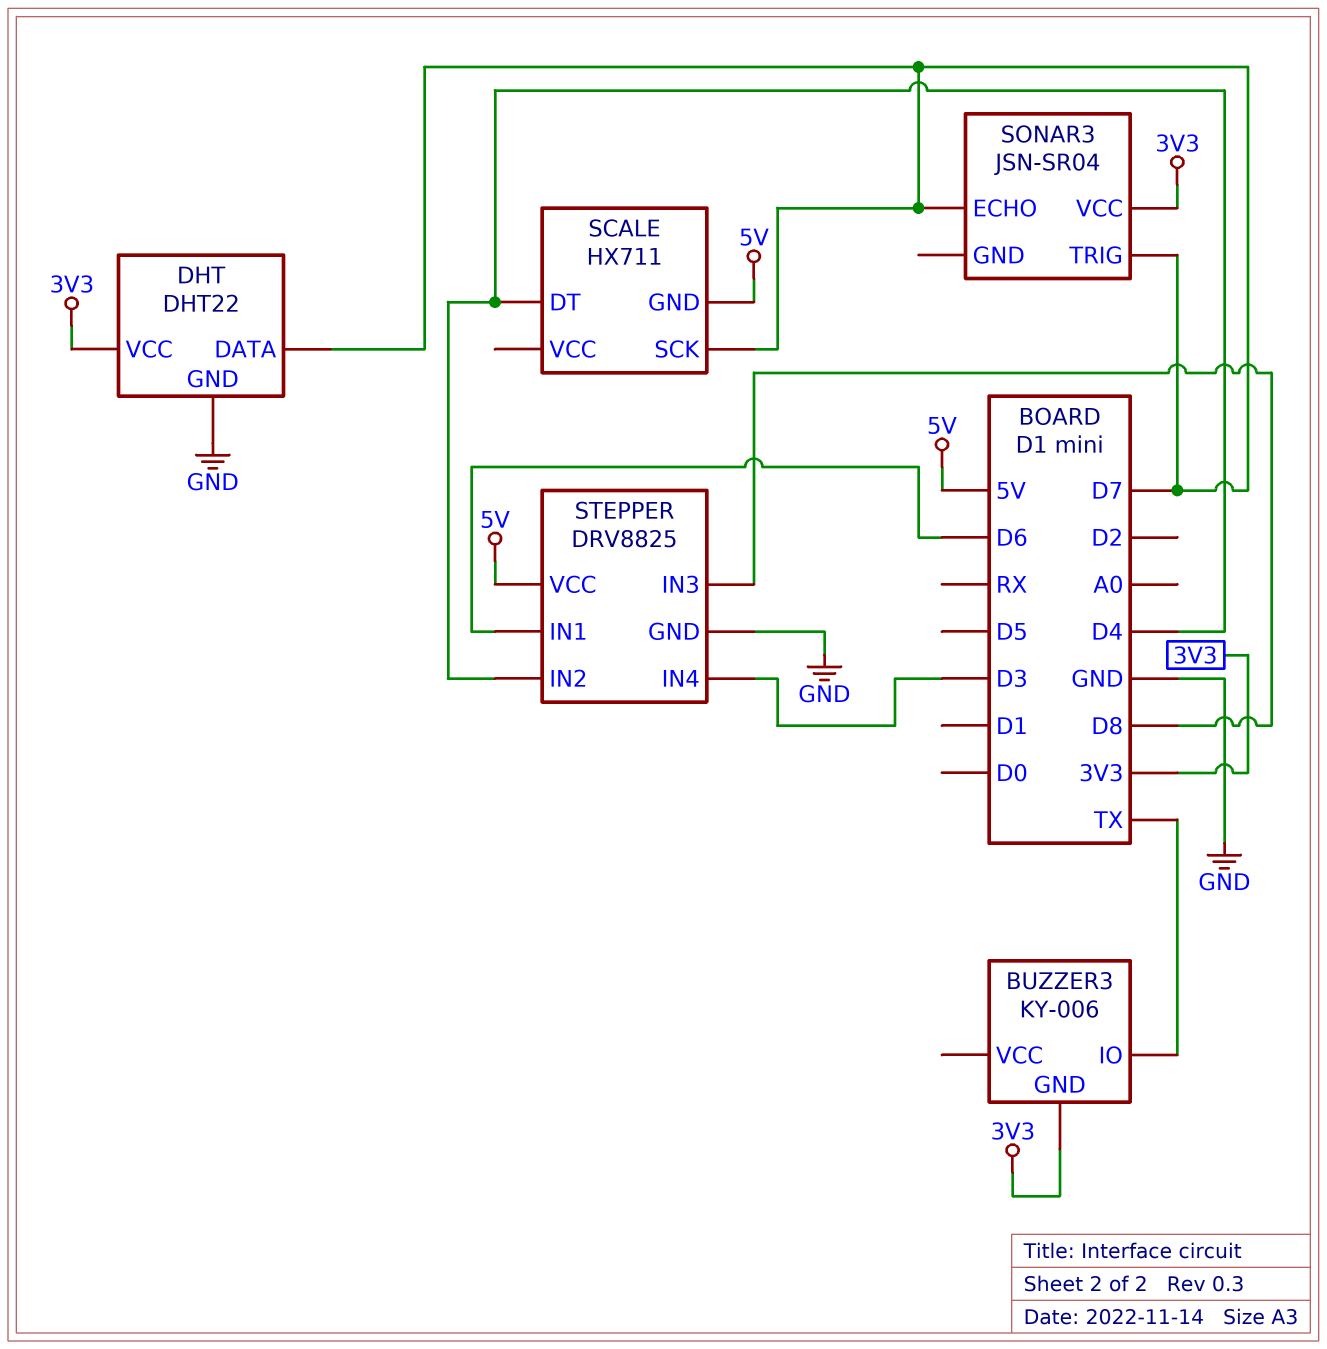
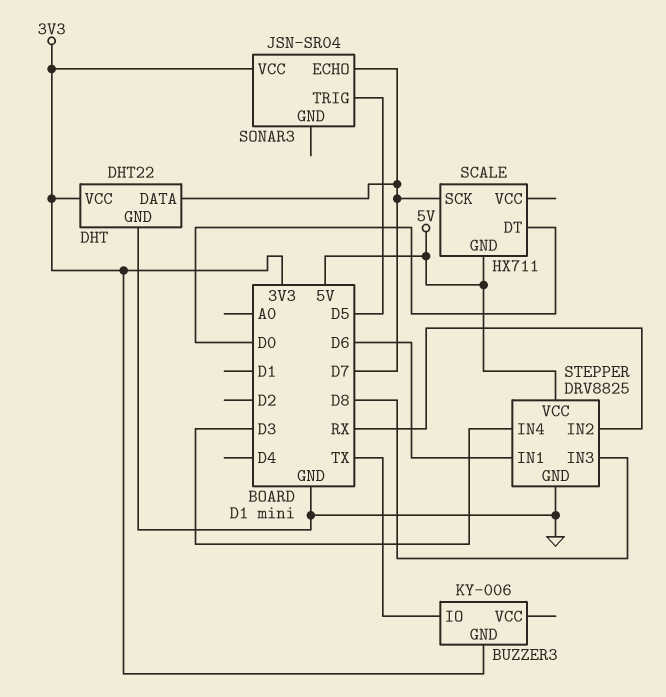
SCALE pin DT: D4 -> D0
SONAR3 pin TRIG: D7 -> D5
STEPPER pin IN2: D4 -> RX

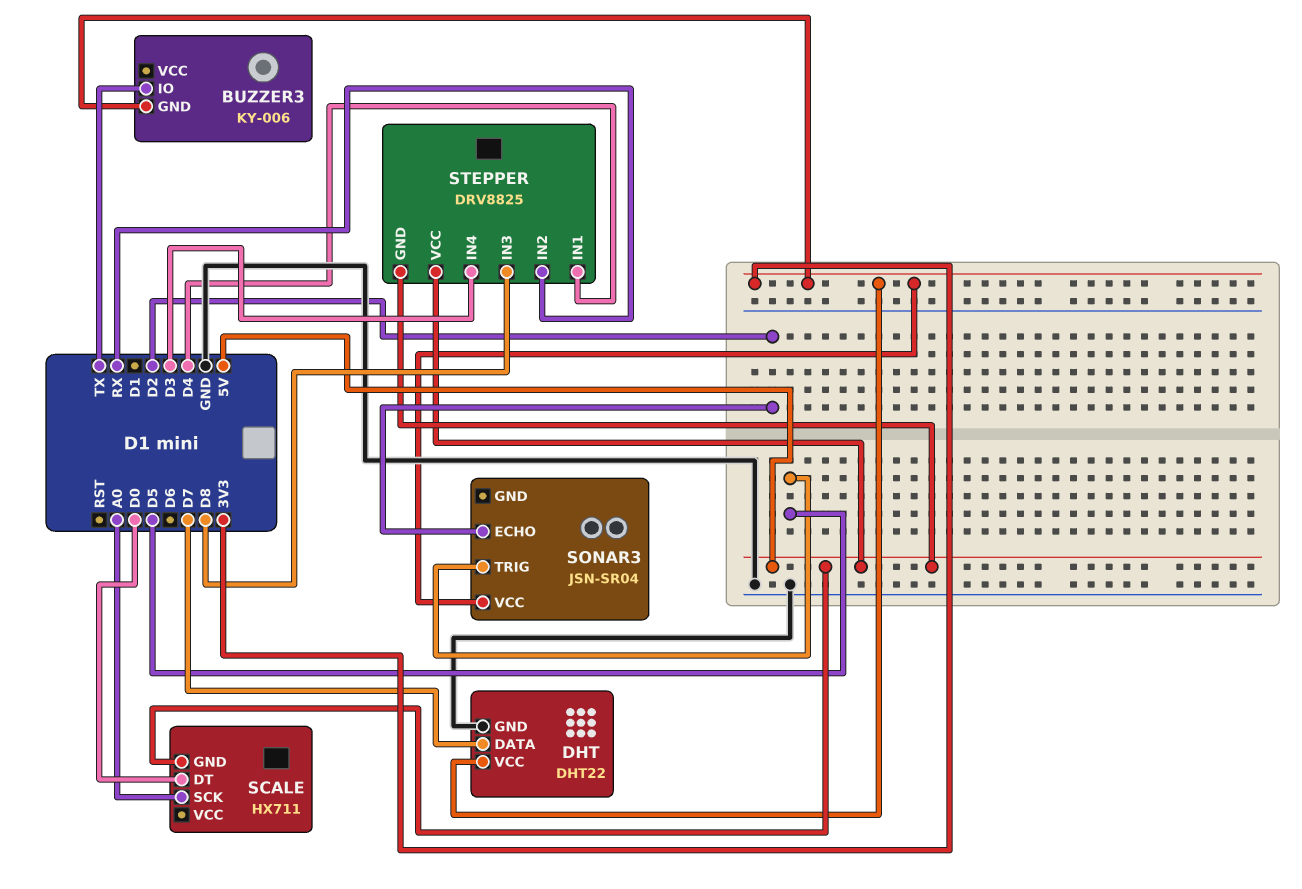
SCALE pin SCK: D7 -> A0
SONAR3 pin ECHO: D7 -> D2
STEPPER pin GND: GND -> 5V
STEPPER pin IN1: D6 -> D4

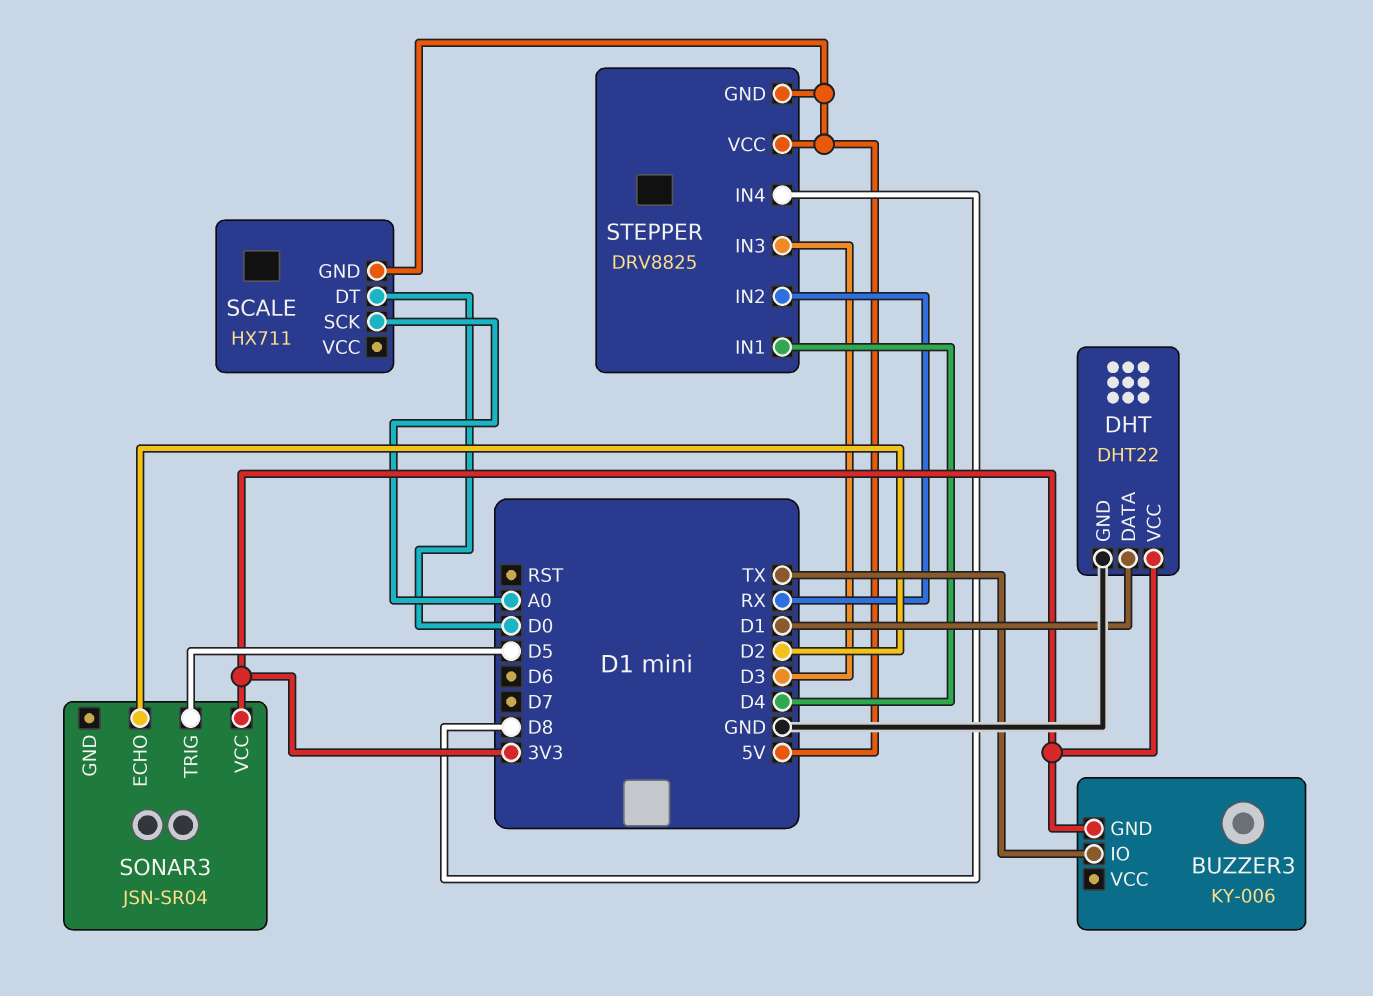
DHT pin DATA: D7 -> D1
STEPPER pin IN3: D8 -> D3
STEPPER pin IN4: D3 -> D8

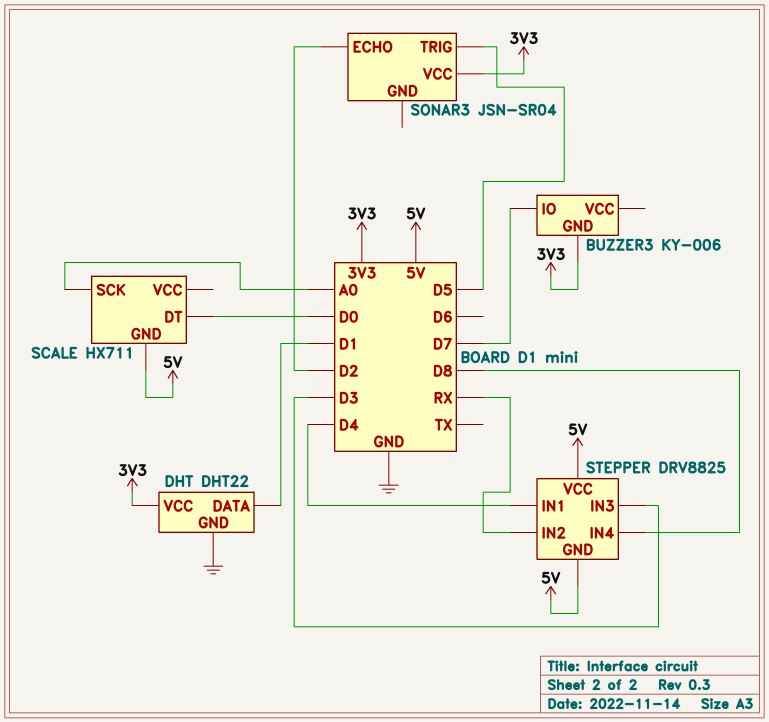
BUZZER3 pin IO: TX -> D7

